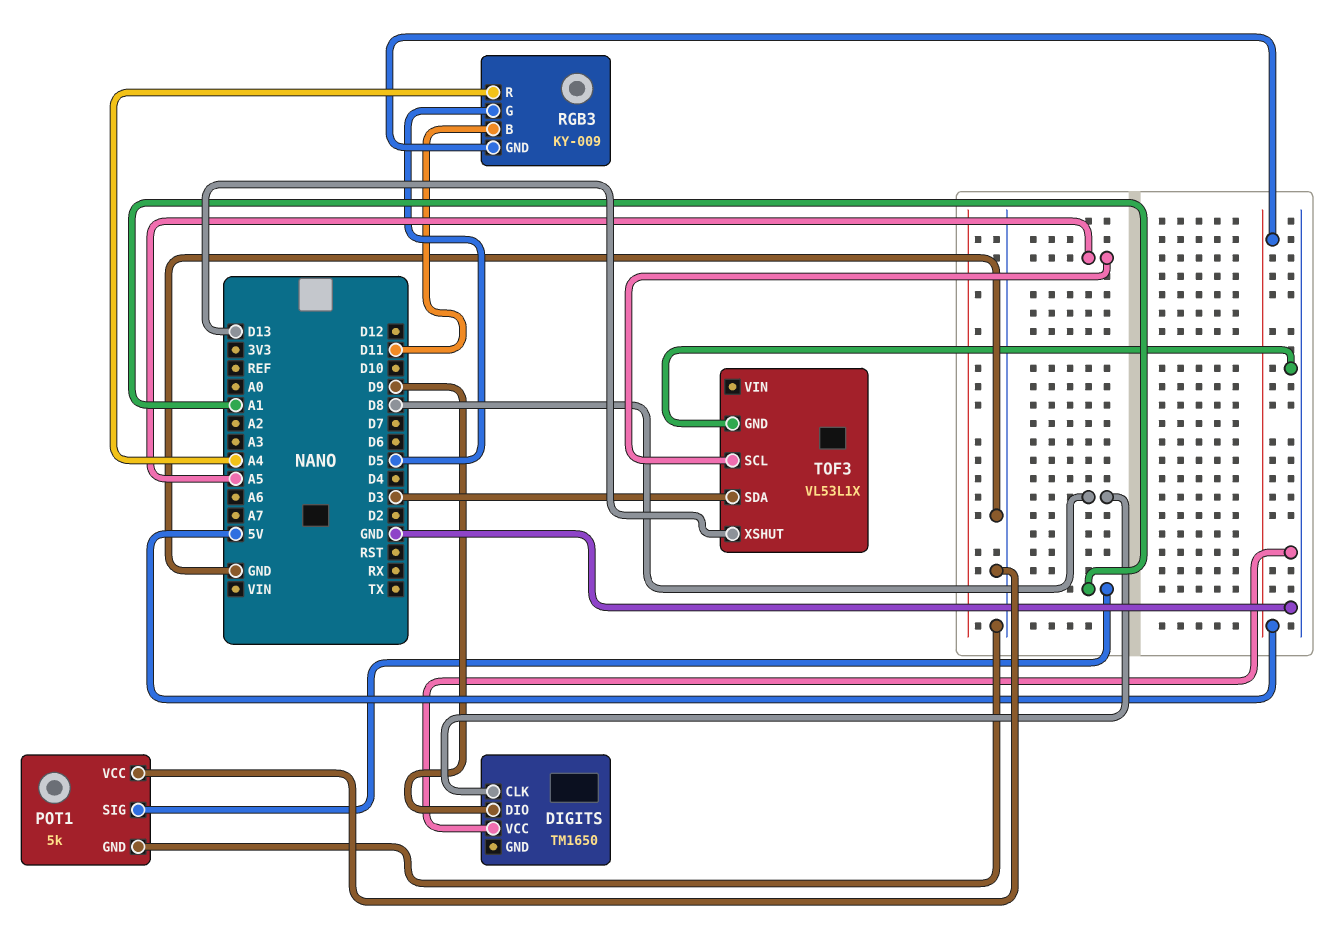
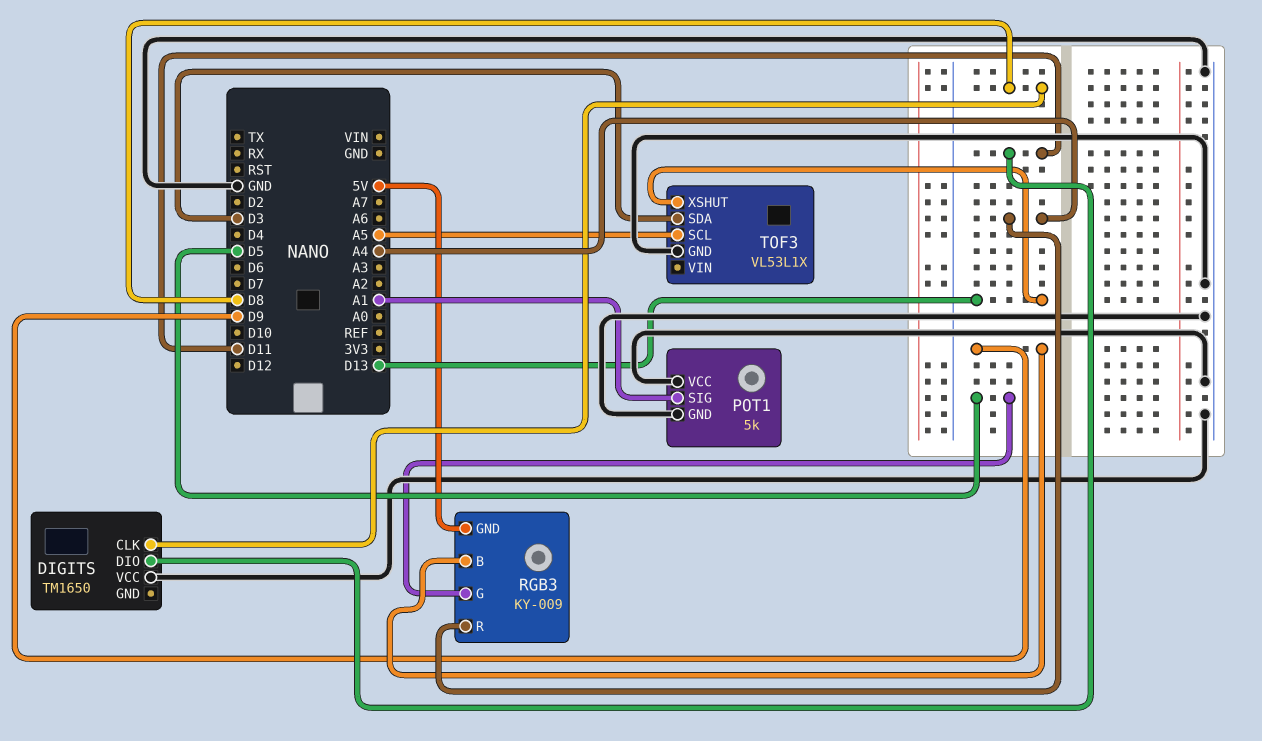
DIGITS pin DIO: D9 -> D11
RGB3 pin B: D11 -> D9

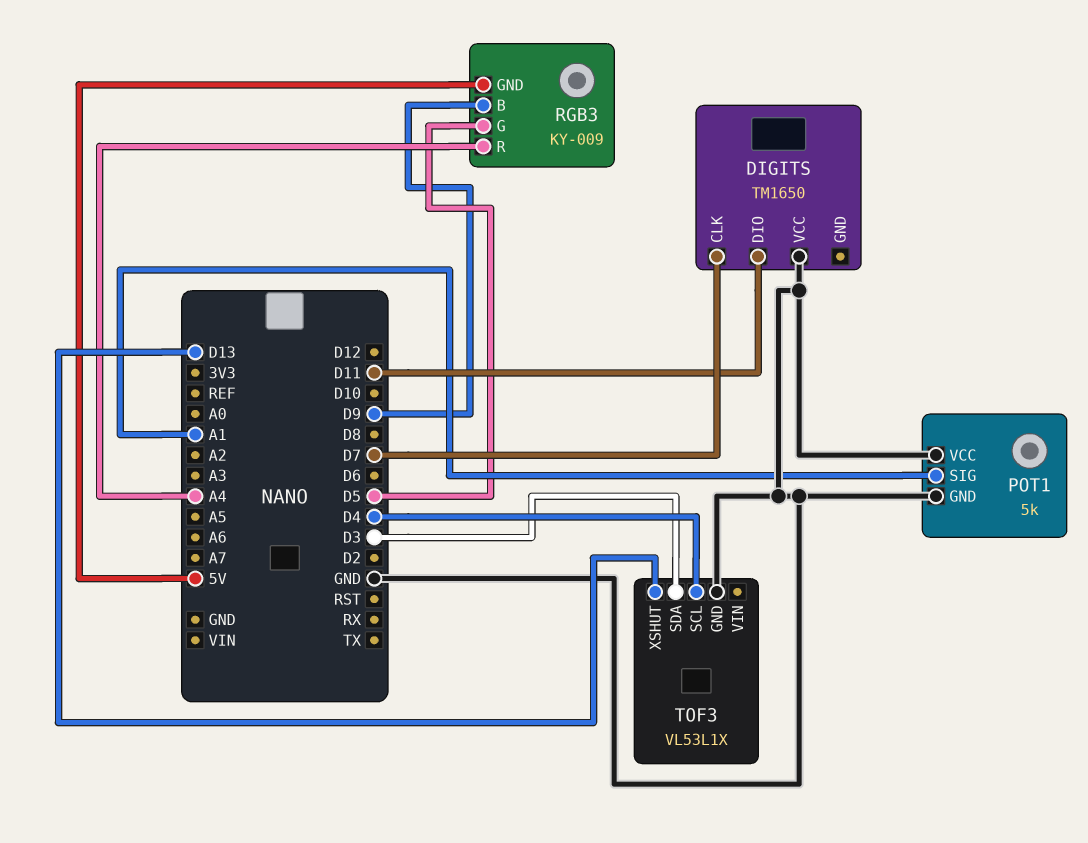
DIGITS pin CLK: D8 -> D7
TOF3 pin SCL: A5 -> D4

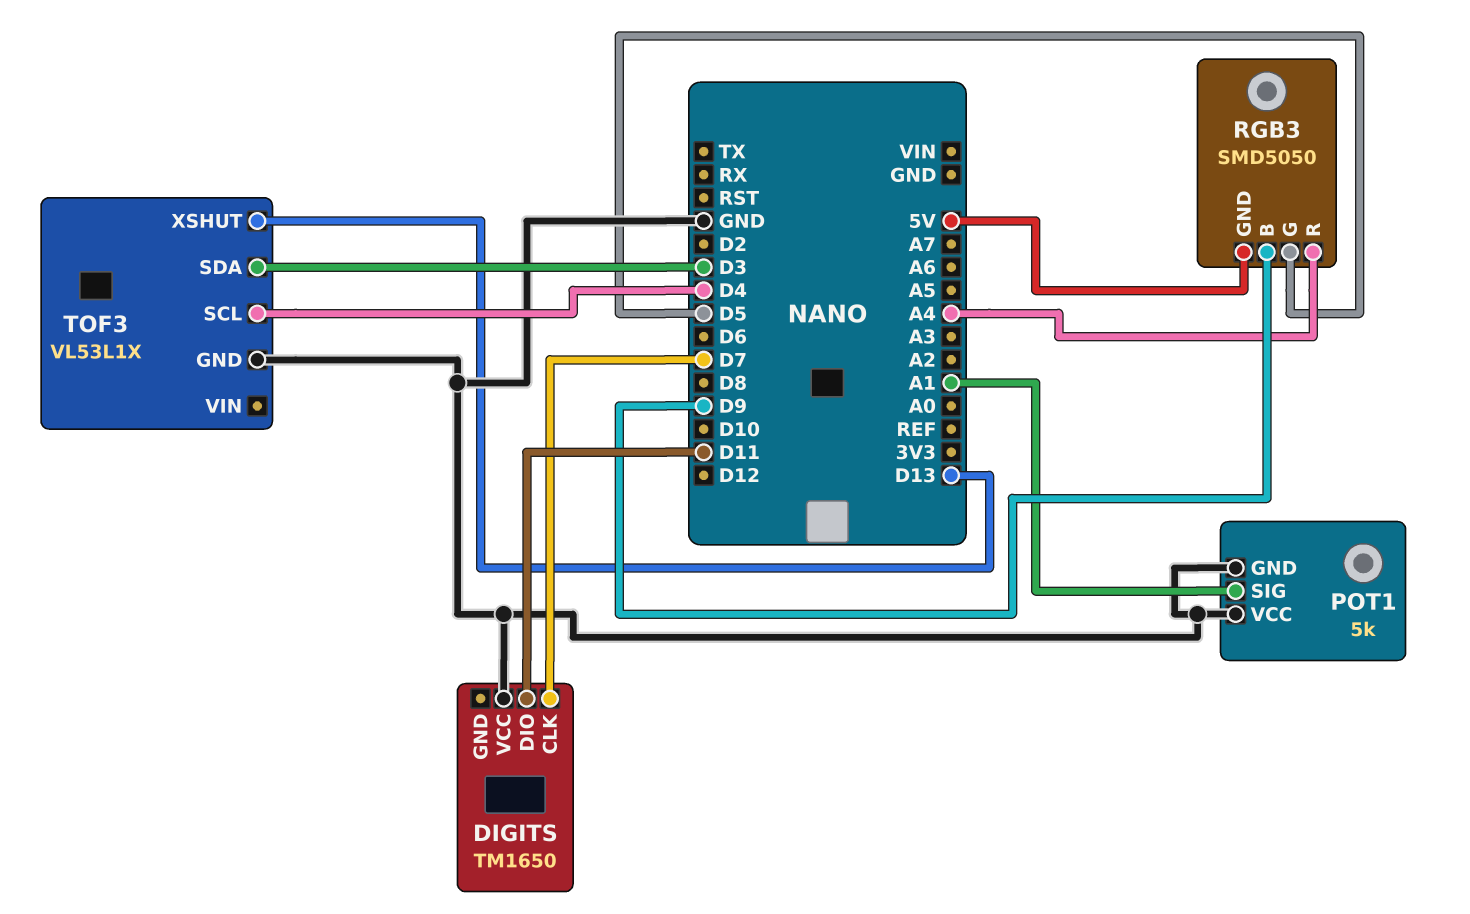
RGB3: KY-009 -> SMD5050

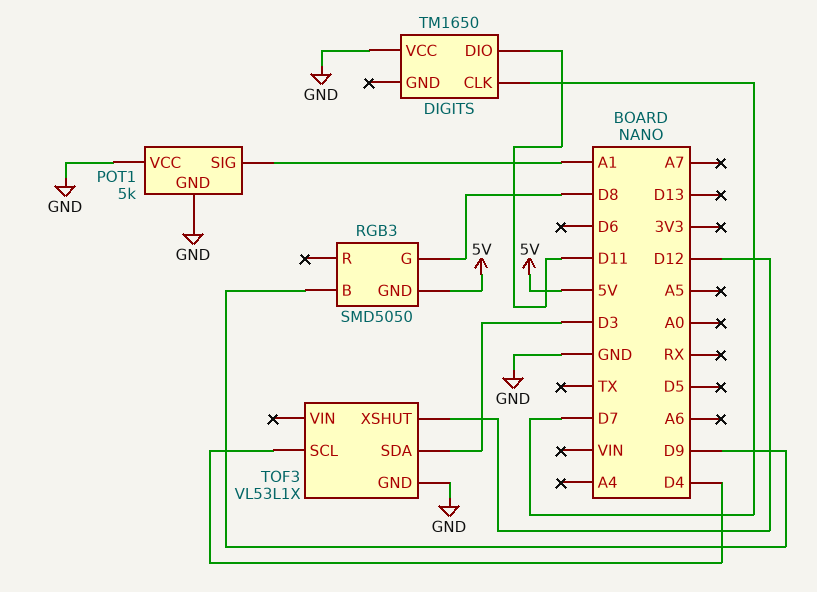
RGB3 pin G: D5 -> D8
RGB3 pin R: A4 -> none
TOF3 pin XSHUT: D13 -> D12

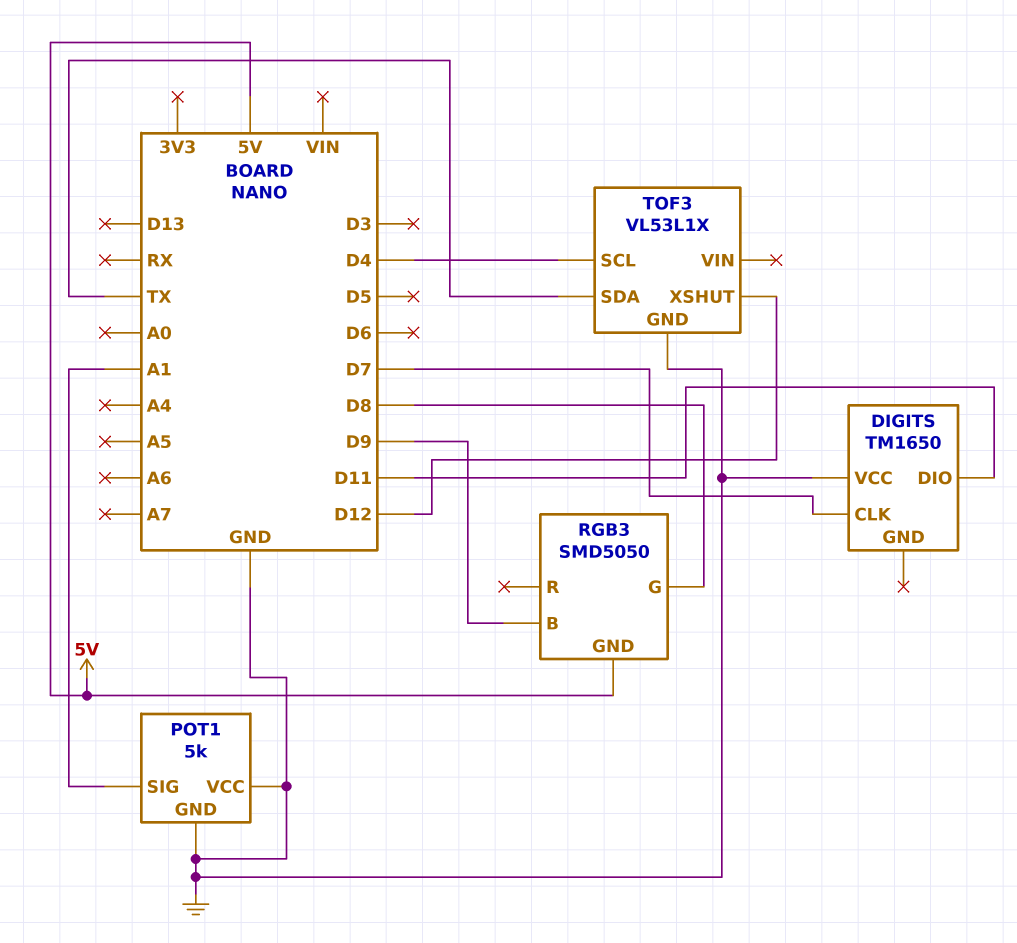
TOF3 pin SDA: D3 -> TX

